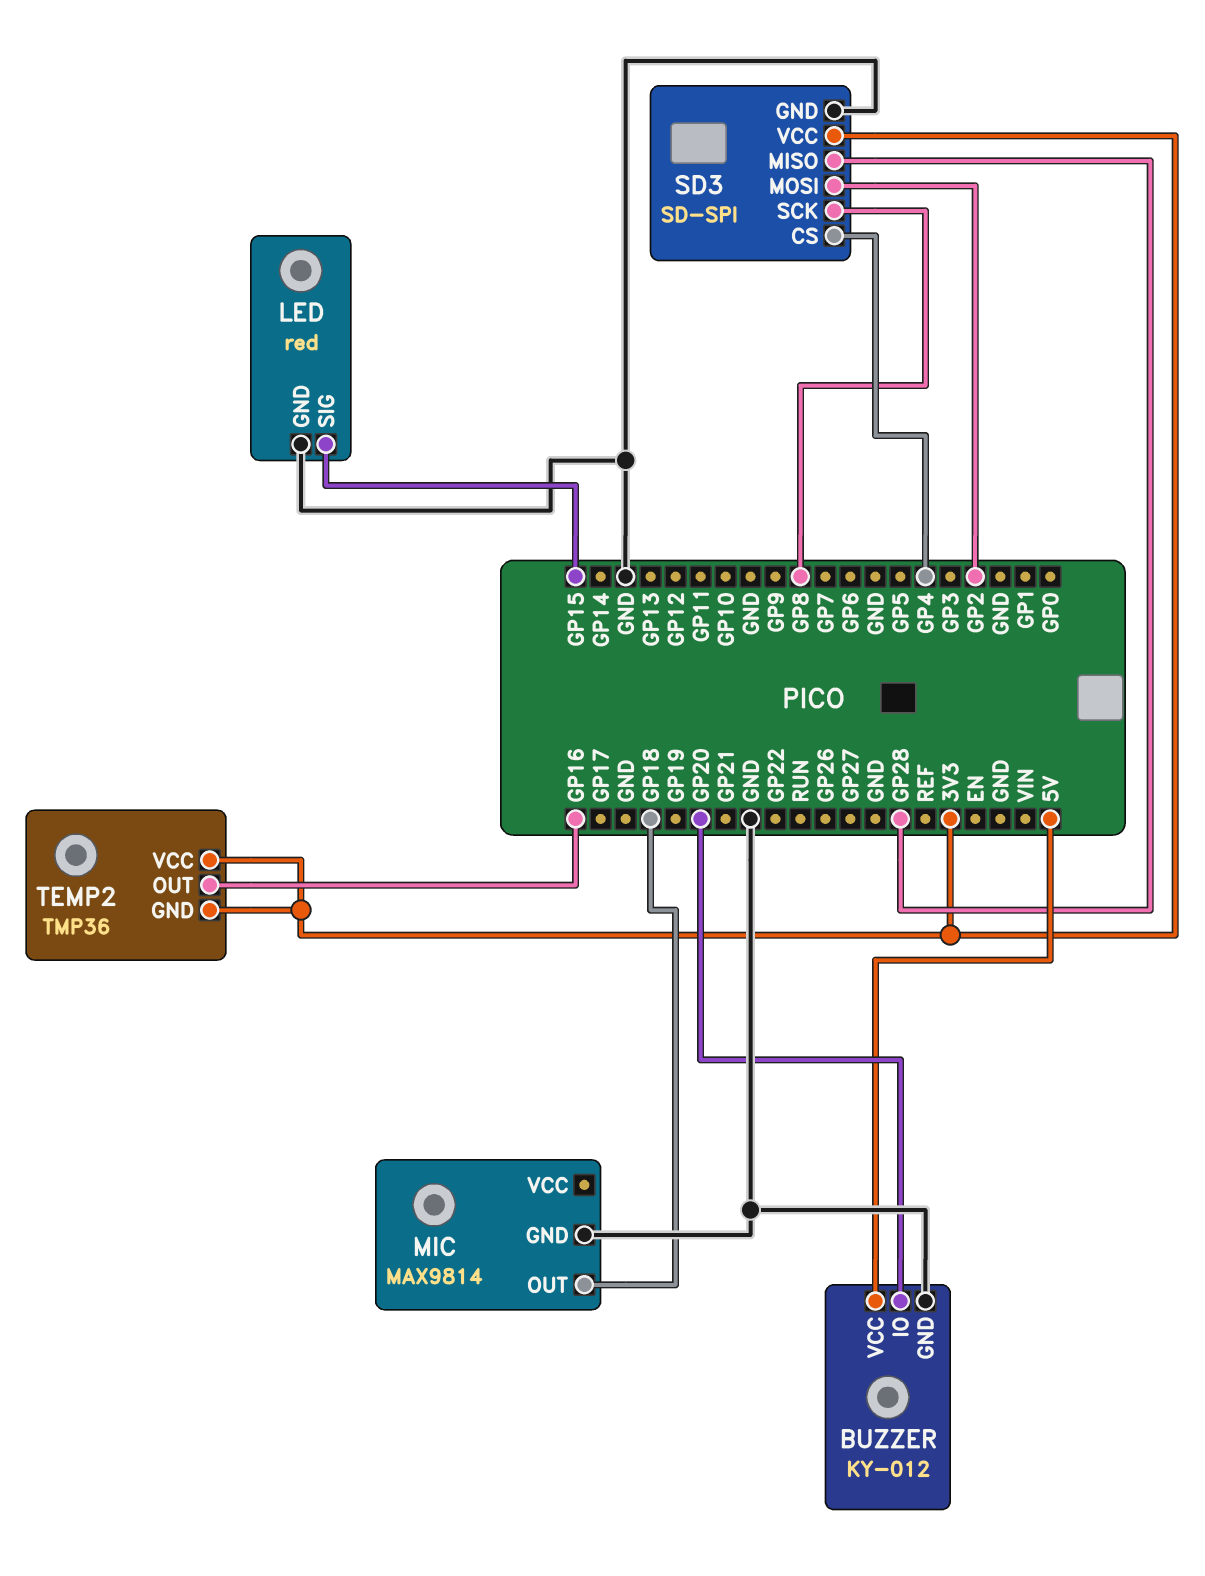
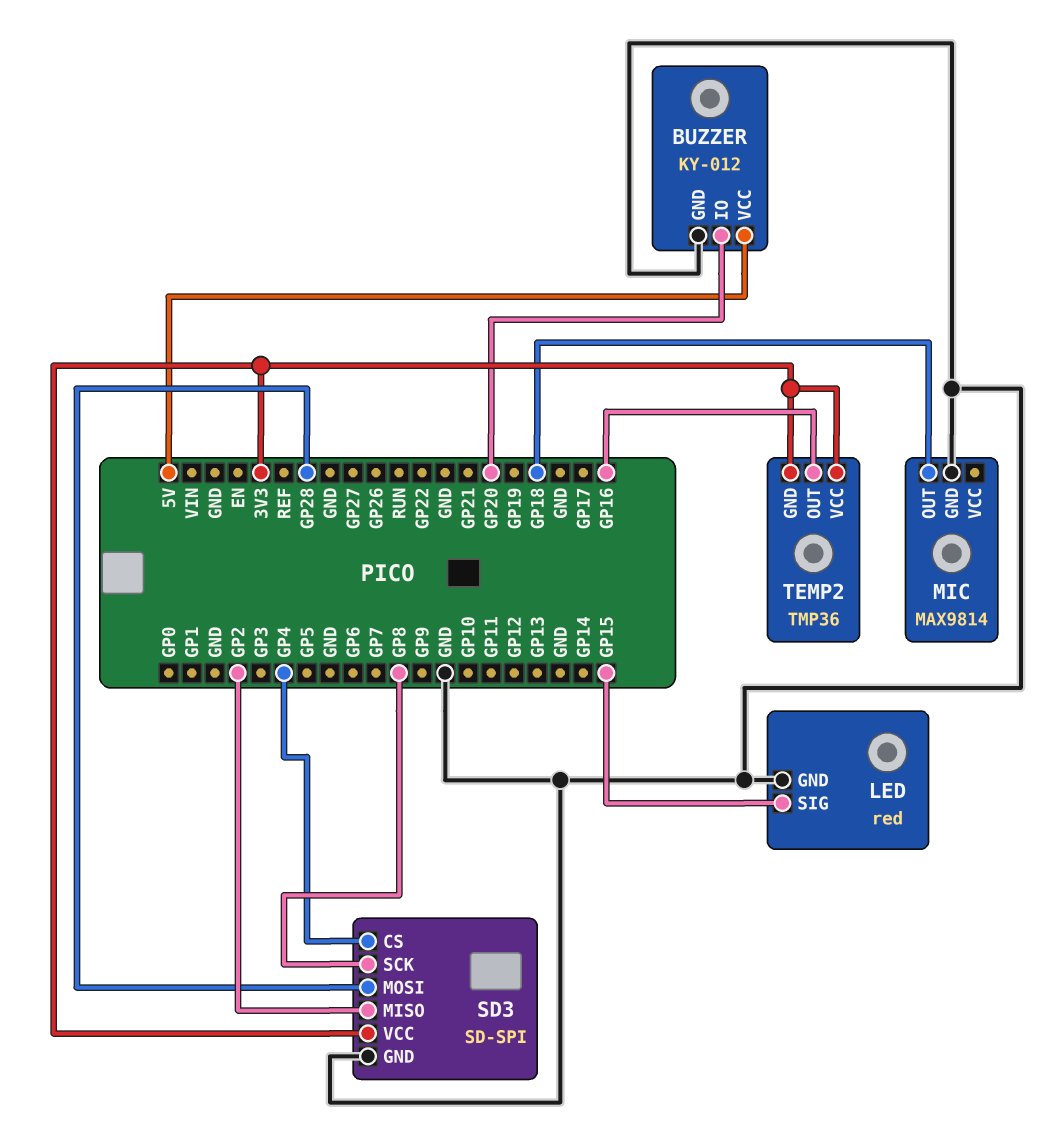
SD3 pin MISO: GP28 -> GP2
SD3 pin MOSI: GP2 -> GP28

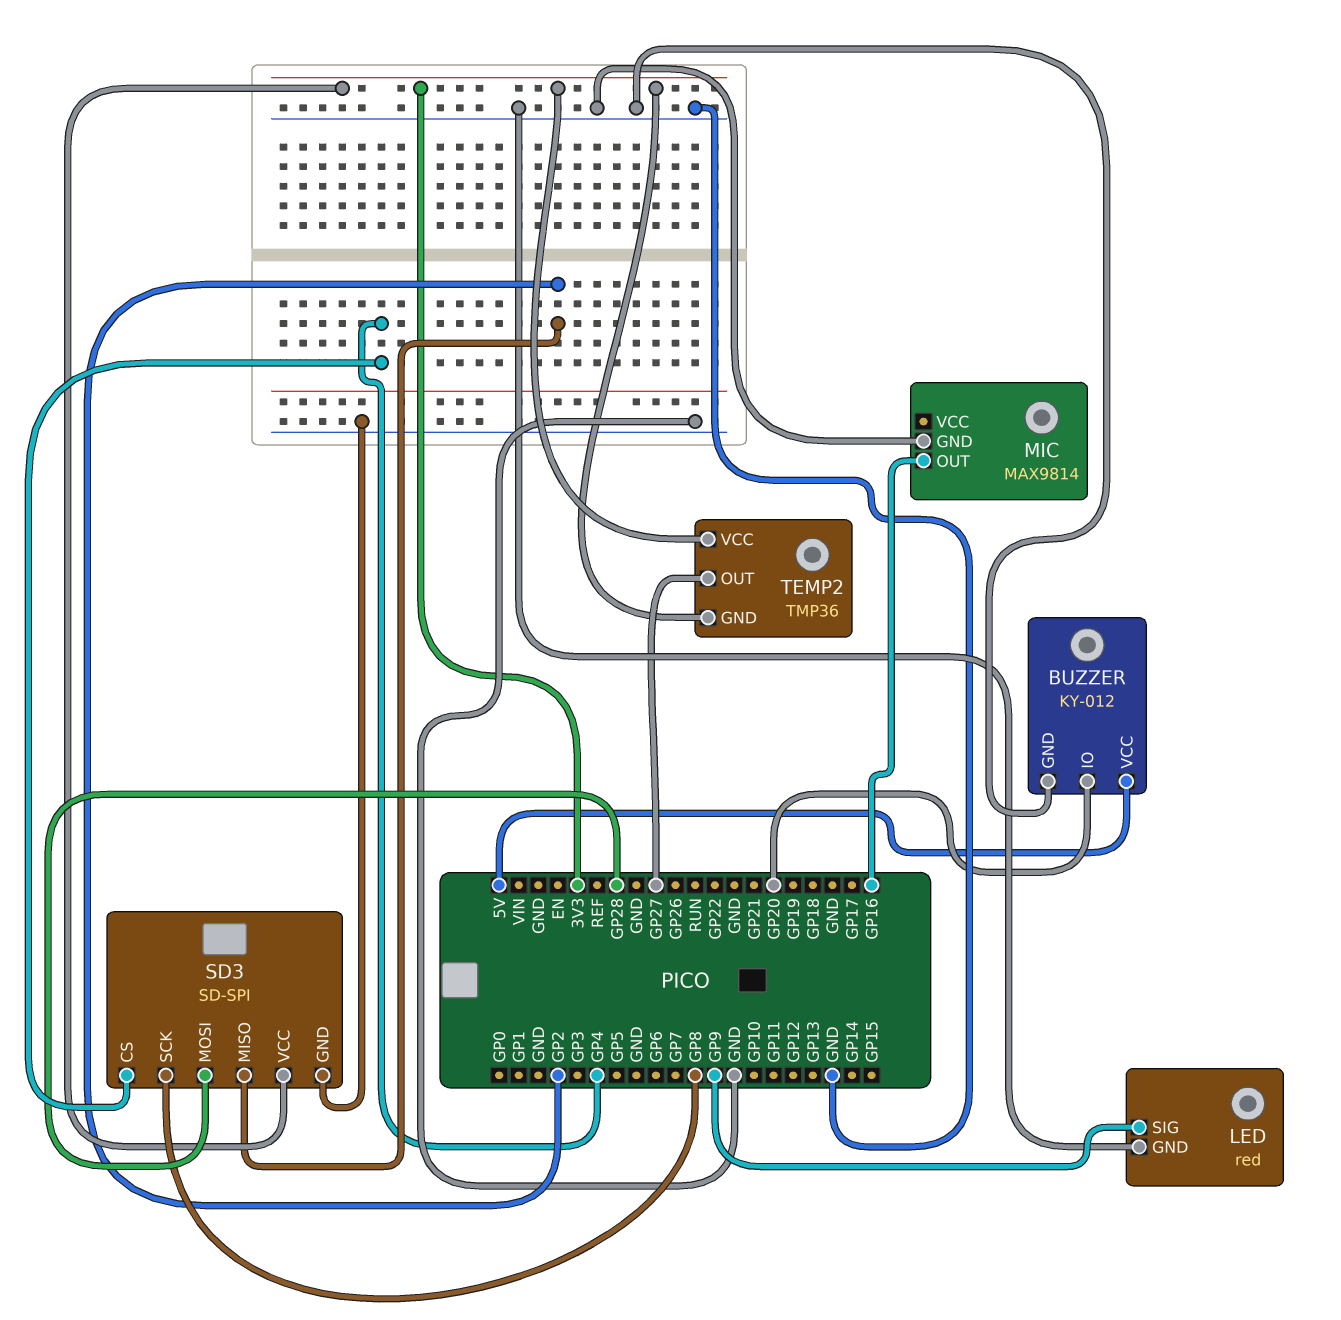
LED pin SIG: GP15 -> GP9
MIC pin OUT: GP18 -> GP16
TEMP2 pin OUT: GP16 -> GP27

